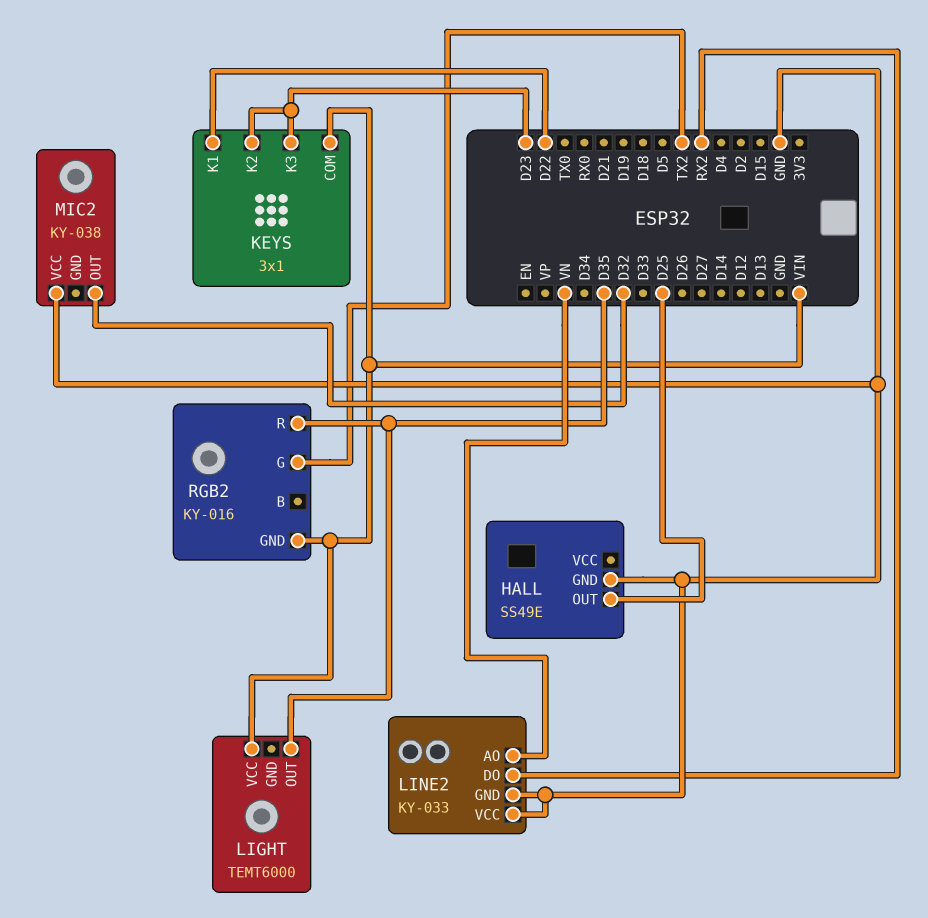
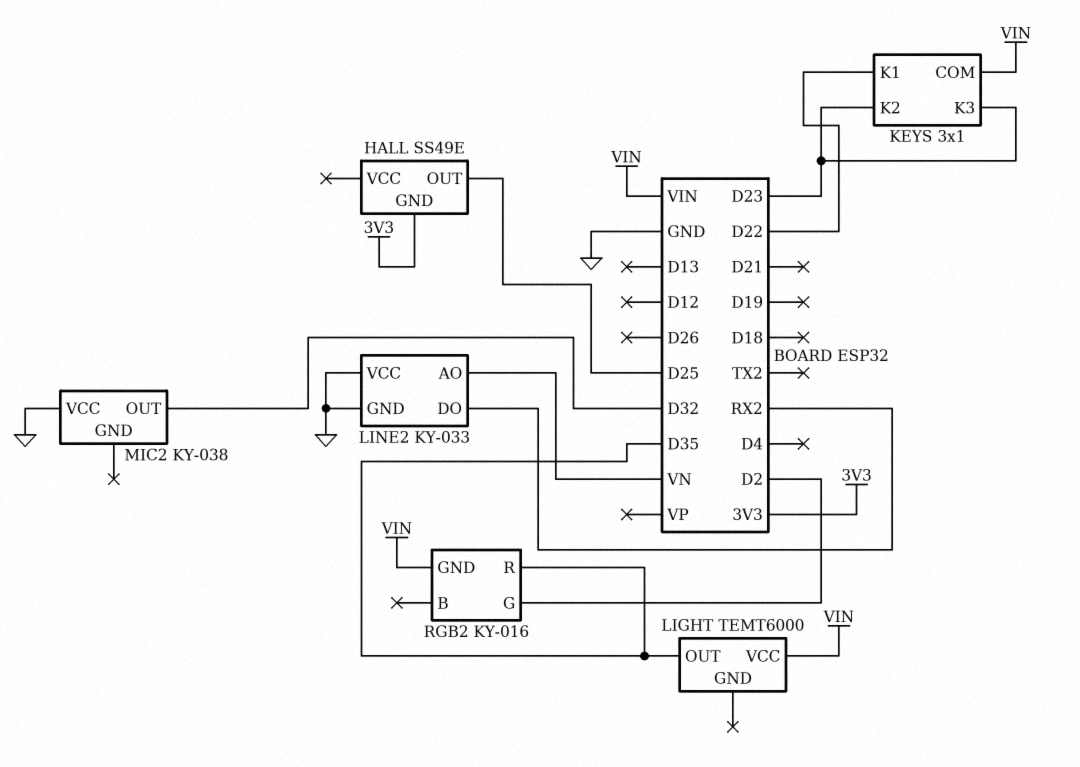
HALL pin GND: GND -> 3V3
RGB2 pin G: TX2 -> D2

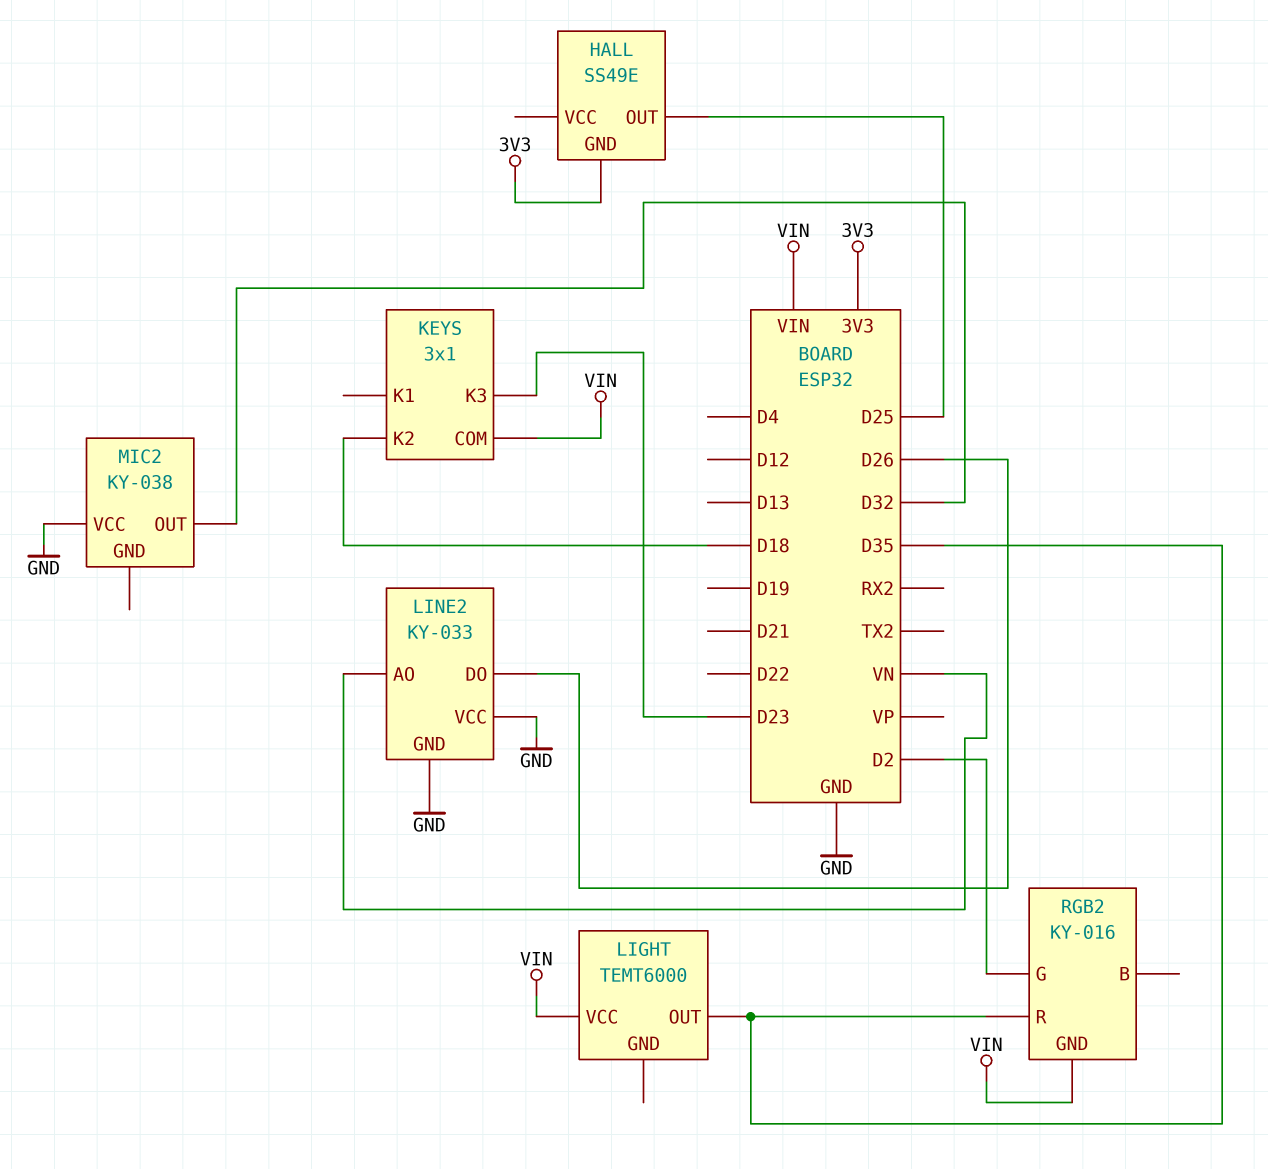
KEYS pin K1: D22 -> none
KEYS pin K2: D23 -> D18
LINE2 pin DO: RX2 -> D26

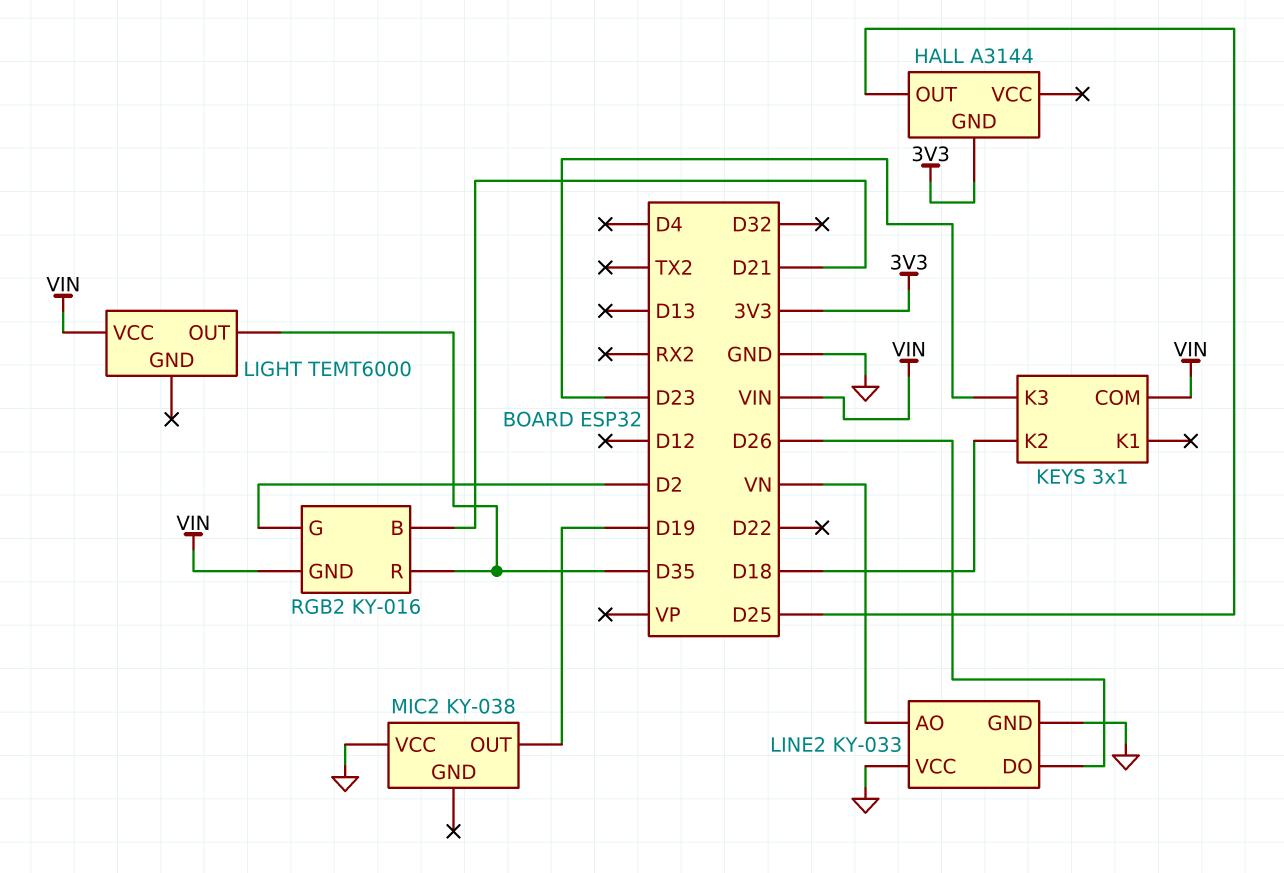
HALL: SS49E -> A3144
MIC2 pin OUT: D32 -> D19
RGB2 pin B: none -> D21

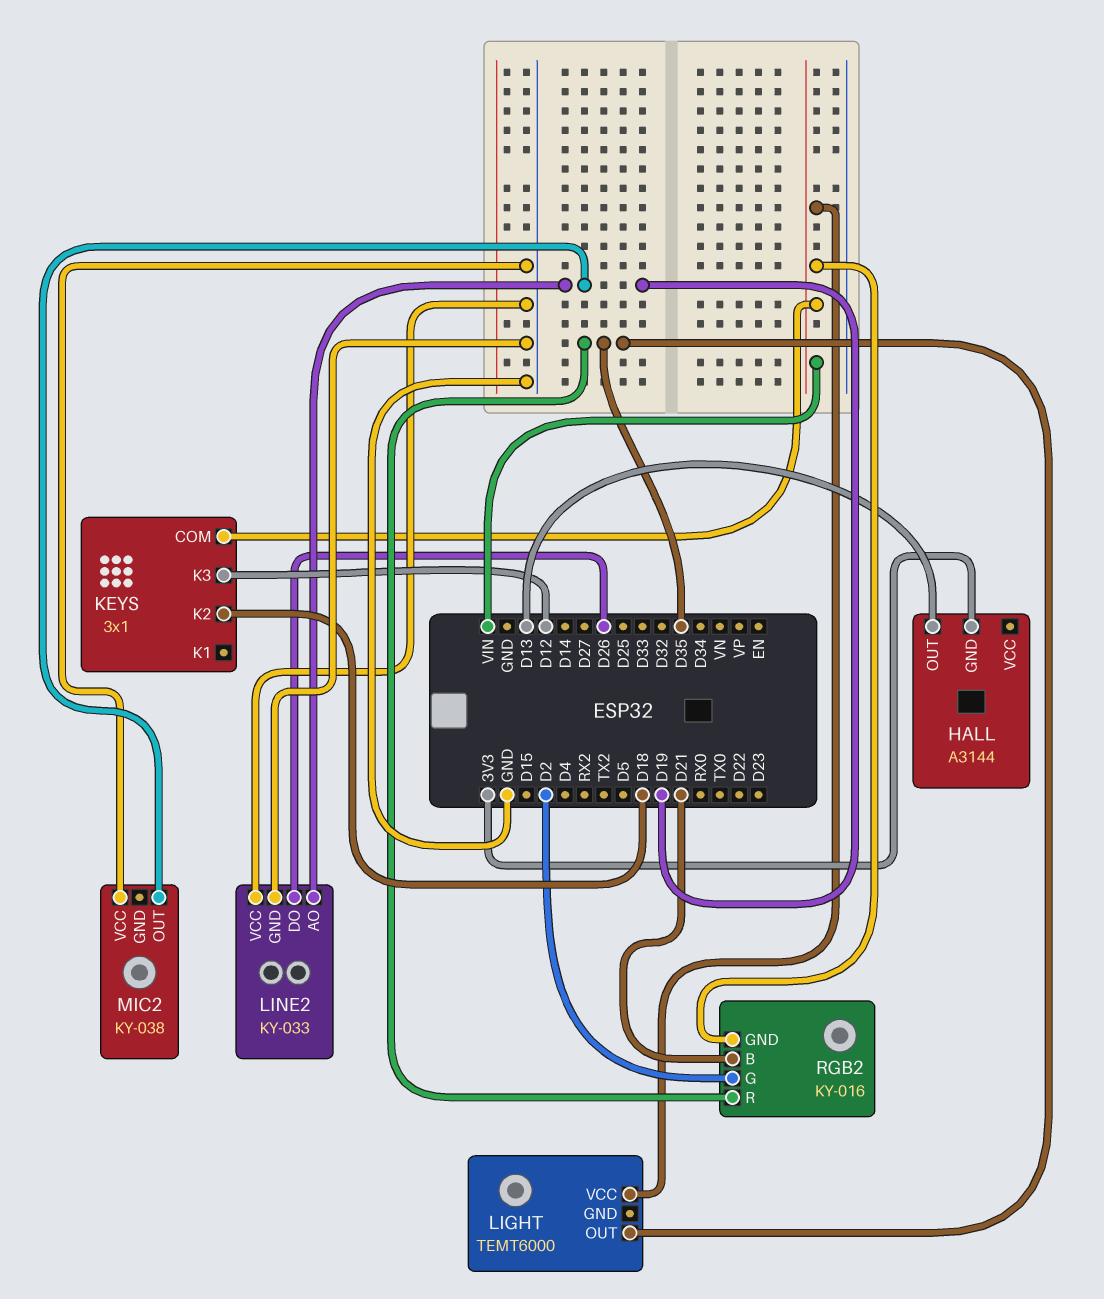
HALL pin OUT: D25 -> D13
KEYS pin K3: D23 -> D12
LINE2 pin AO: VN -> D19

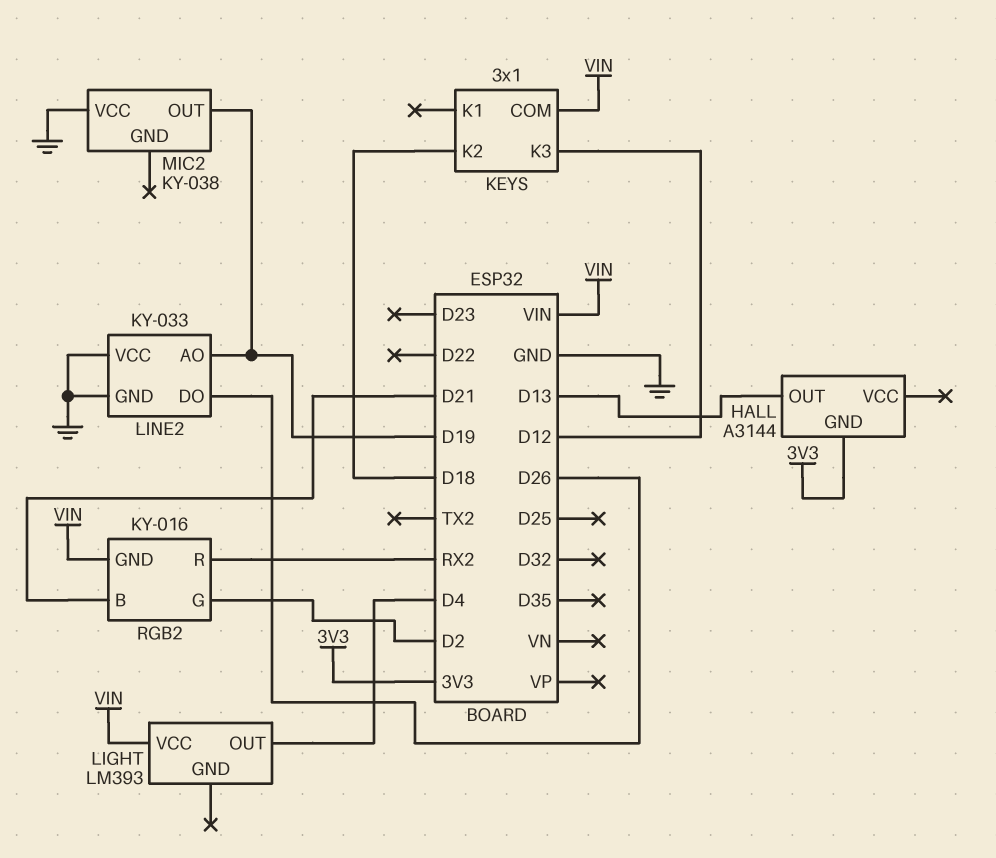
LIGHT: TEMT6000 -> LM393
LIGHT pin OUT: D35 -> D4
RGB2 pin R: D35 -> RX2

